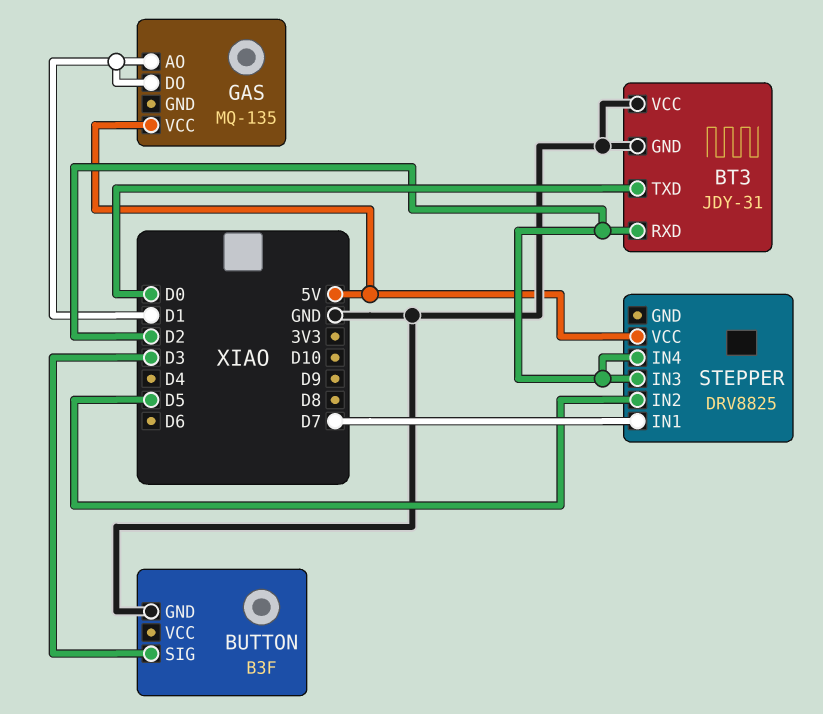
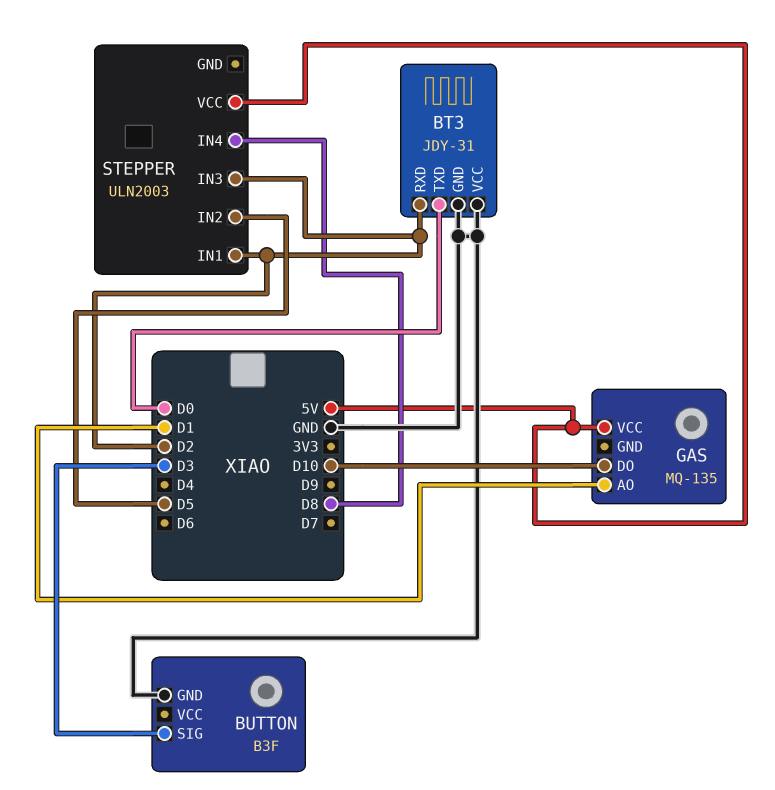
GAS pin DO: D1 -> D10
STEPPER: DRV8825 -> ULN2003
STEPPER pin IN1: D7 -> D2
STEPPER pin IN4: D2 -> D8

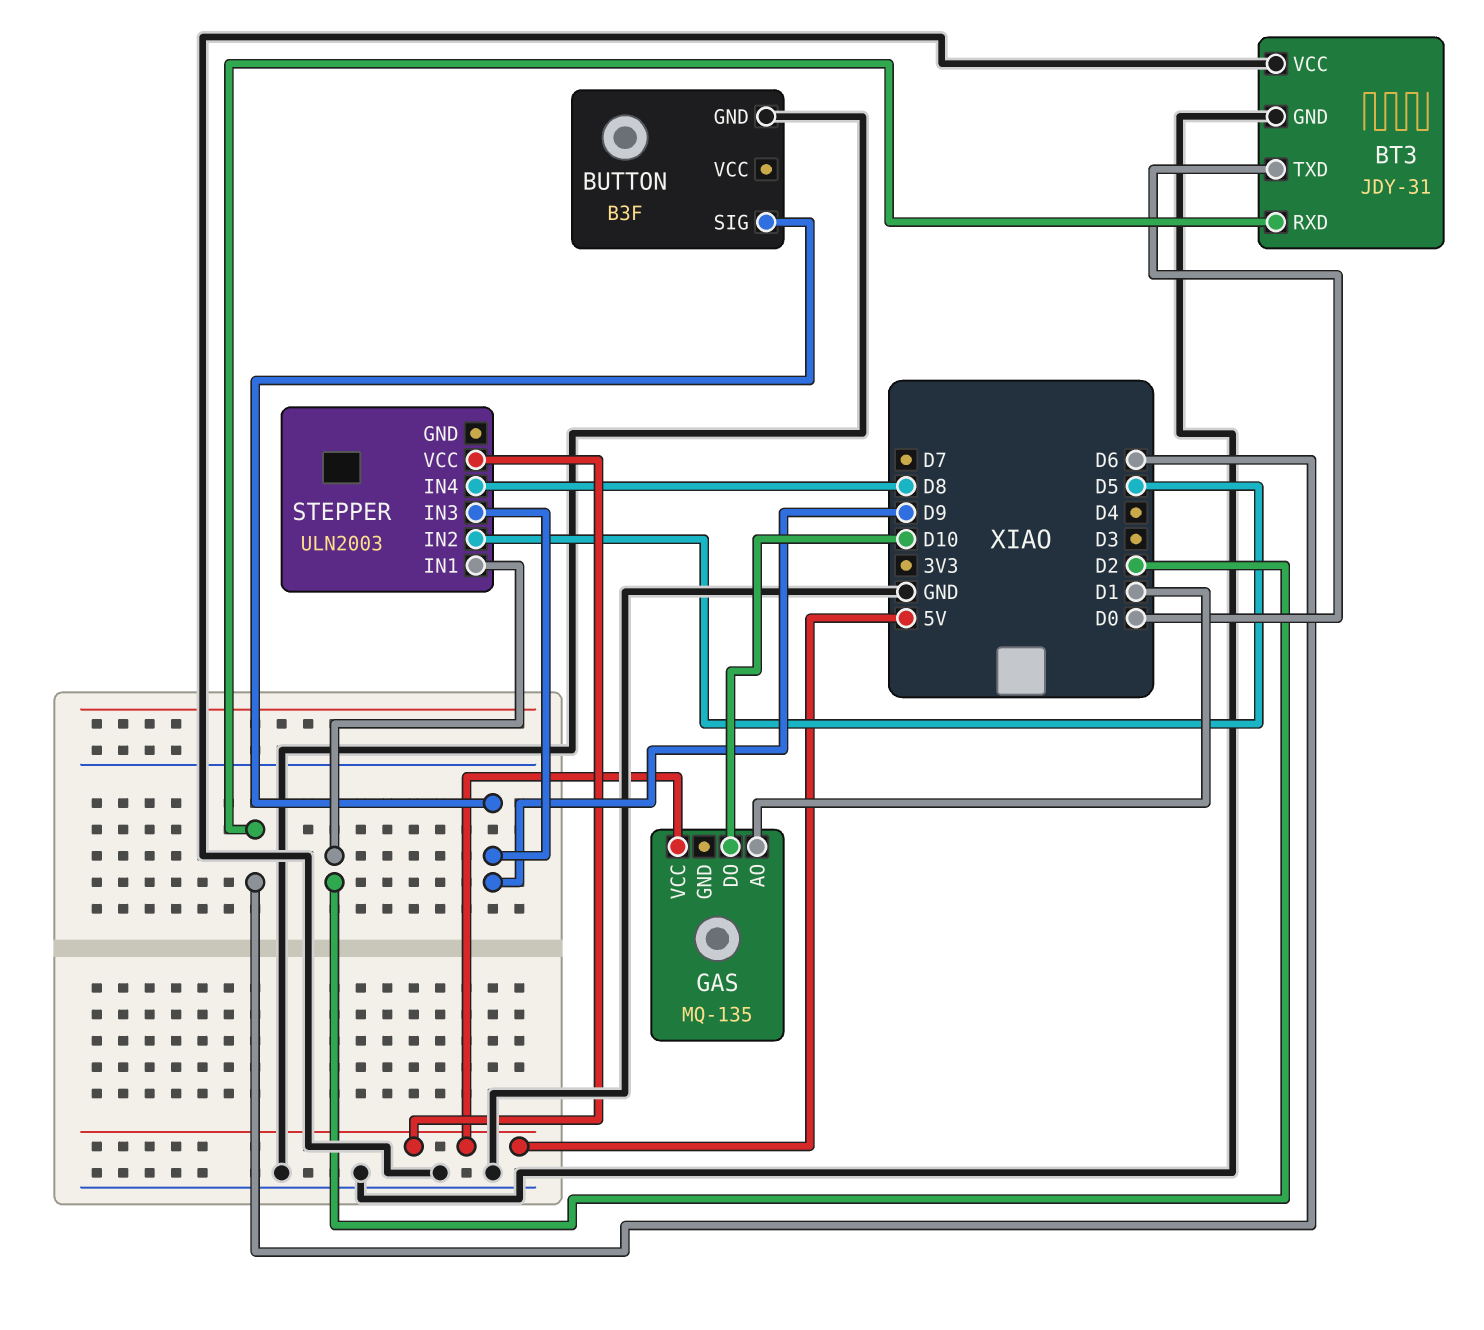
BT3 pin RXD: D2 -> D6
BUTTON pin SIG: D3 -> D9
STEPPER pin IN3: D2 -> D9

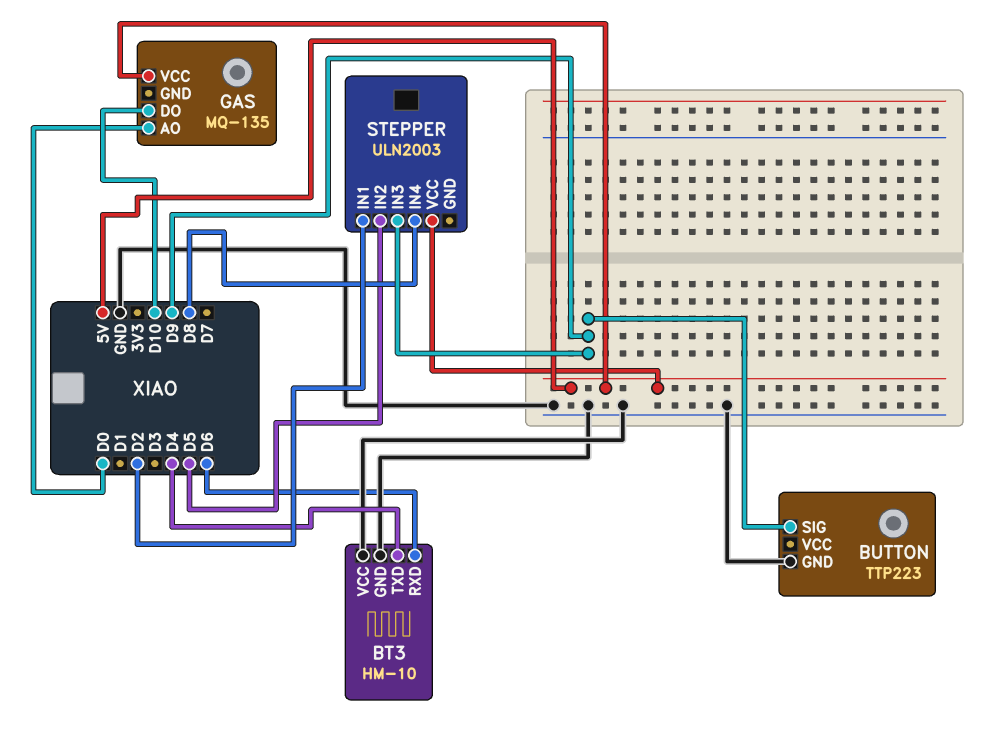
BT3: JDY-31 -> HM-10
BT3 pin TXD: D0 -> D4
BUTTON: B3F -> TTP223
GAS pin AO: D1 -> D0

